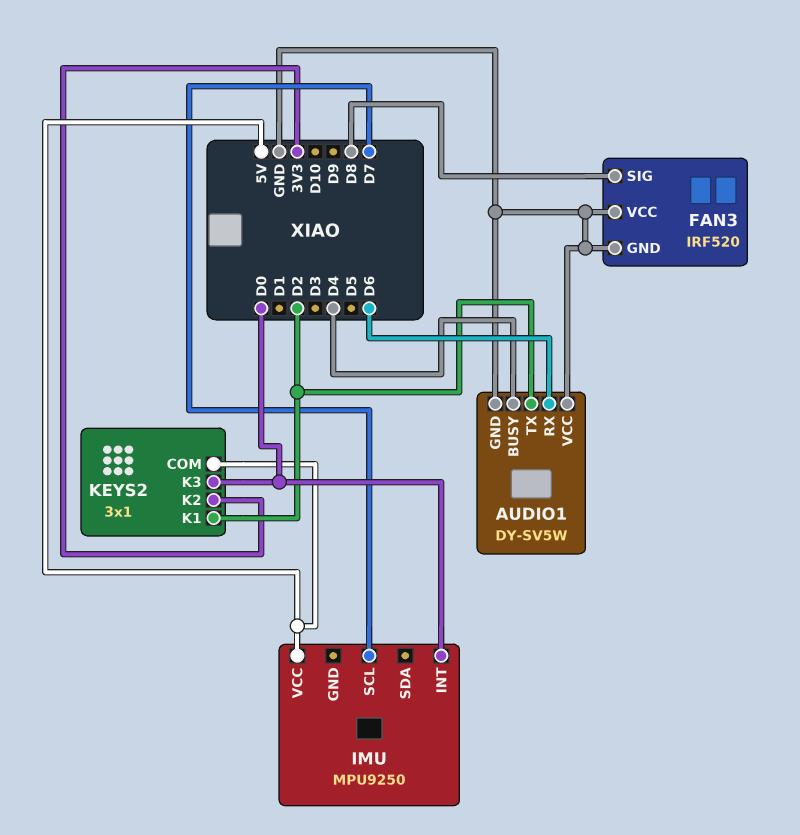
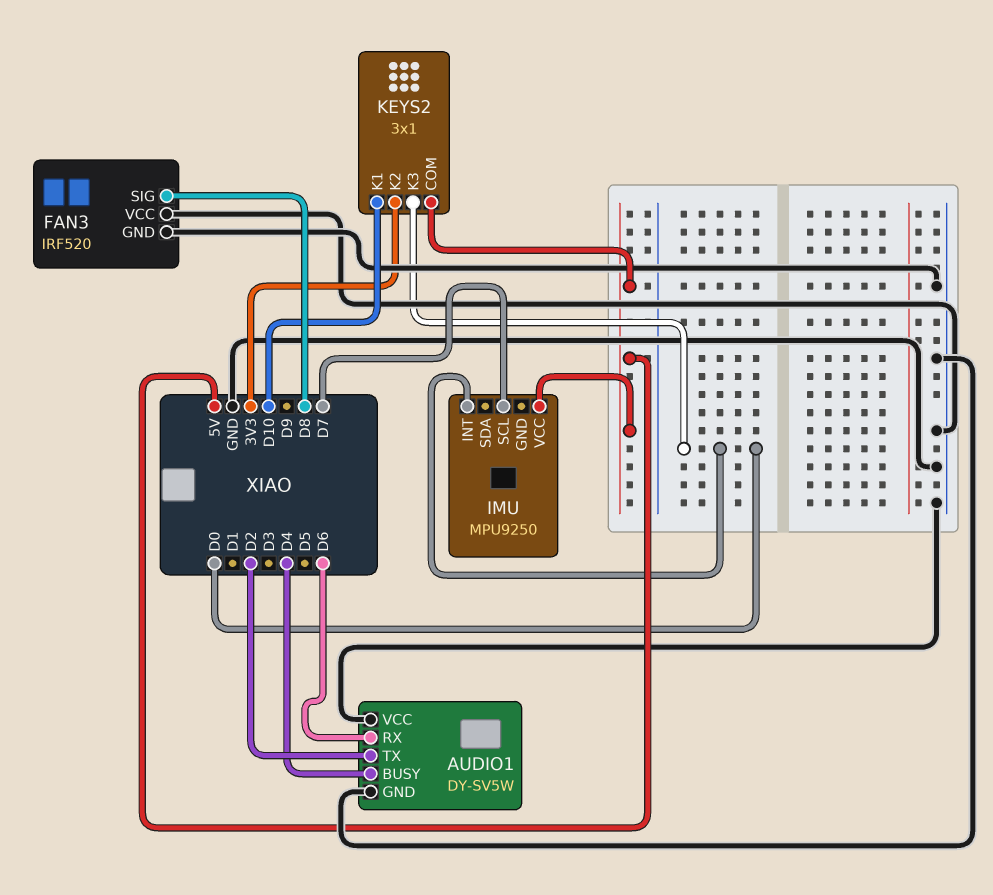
KEYS2 pin K1: D2 -> D10

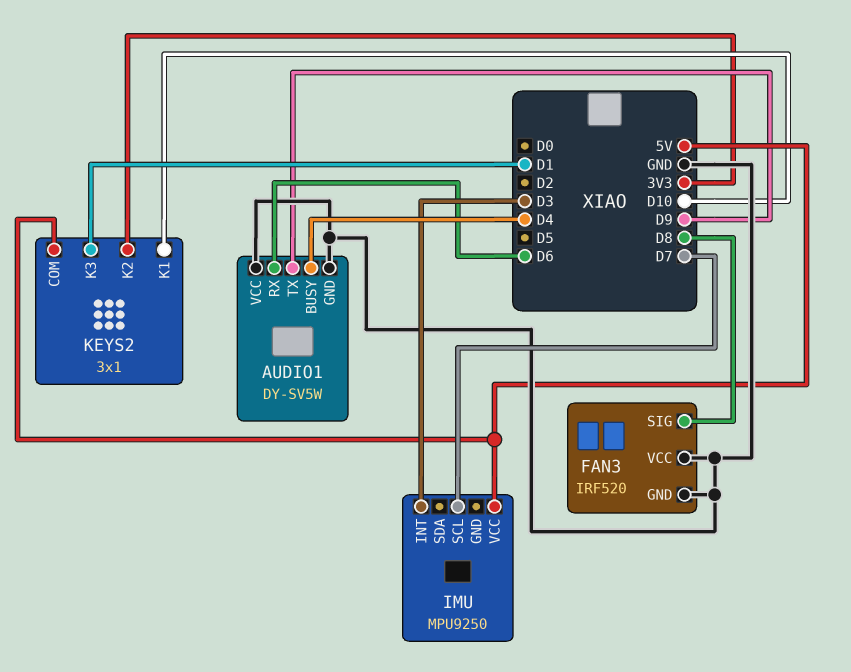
AUDIO1 pin TX: D2 -> D9
IMU pin INT: D0 -> D3
KEYS2 pin K3: D0 -> D1

